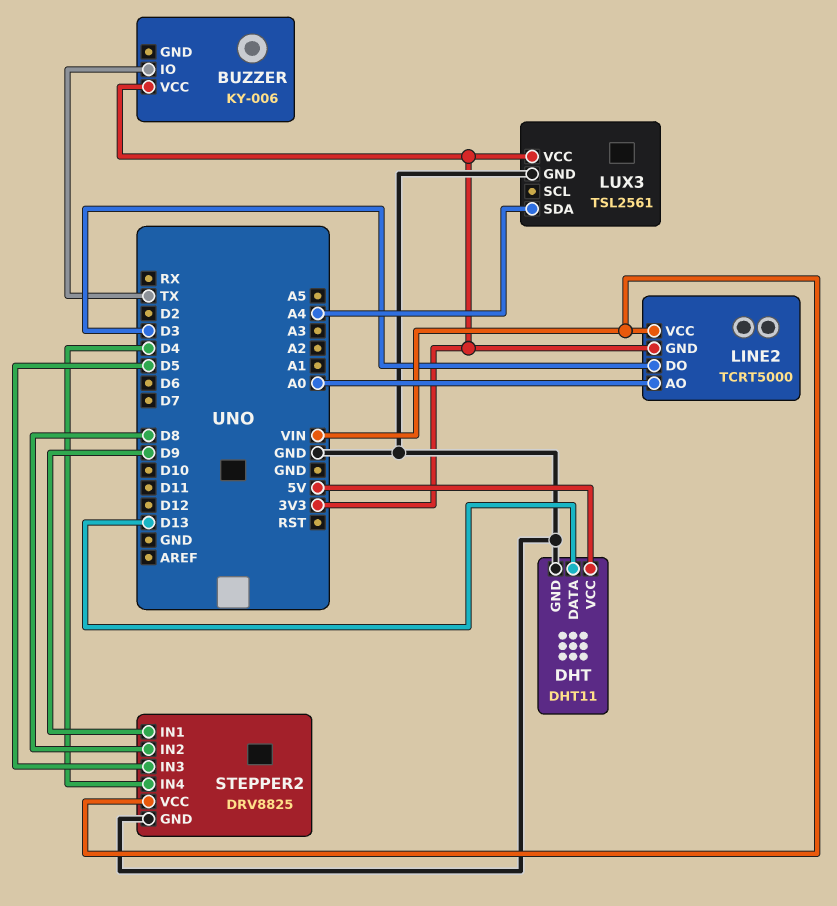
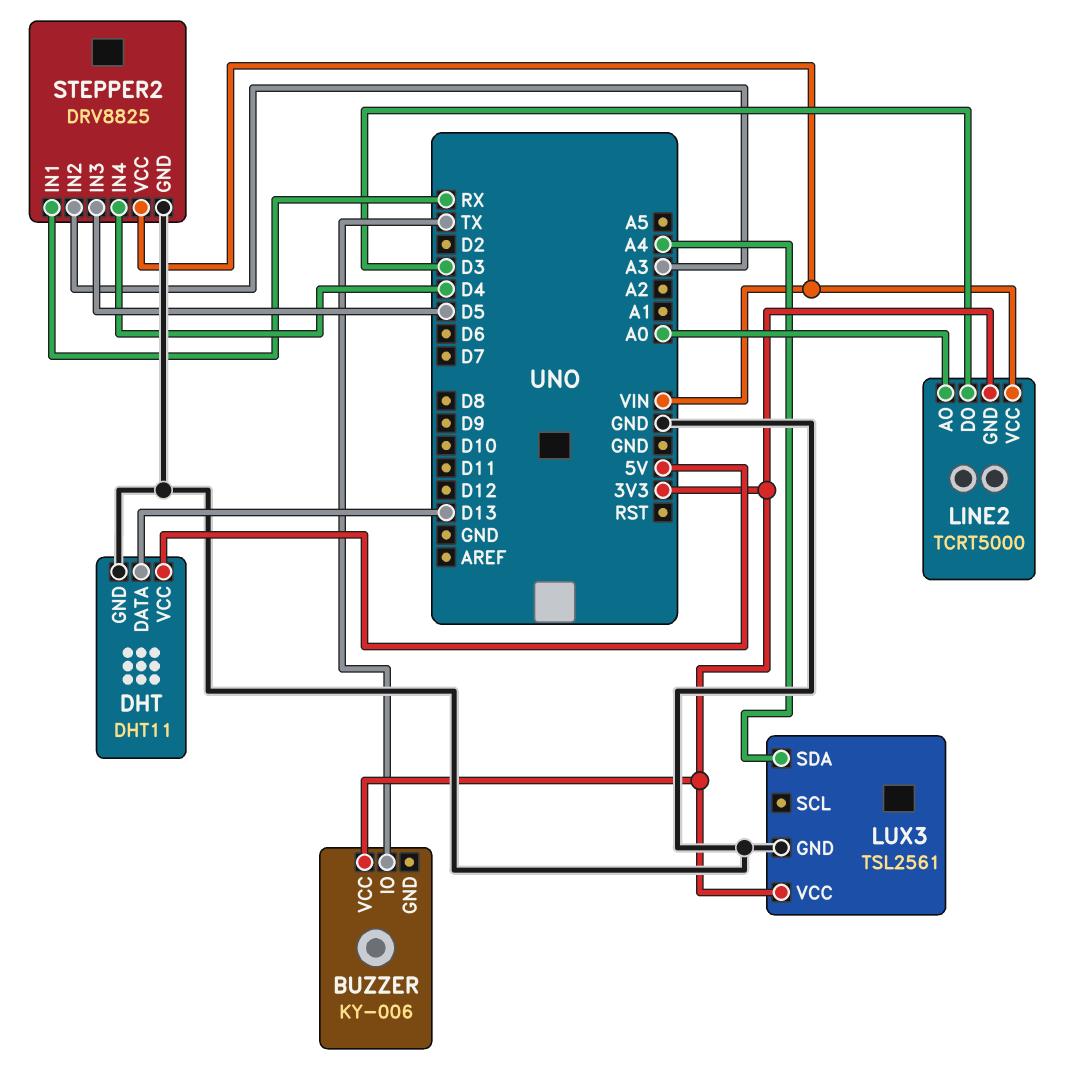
STEPPER2 pin IN1: D9 -> RX
STEPPER2 pin IN2: D8 -> A3

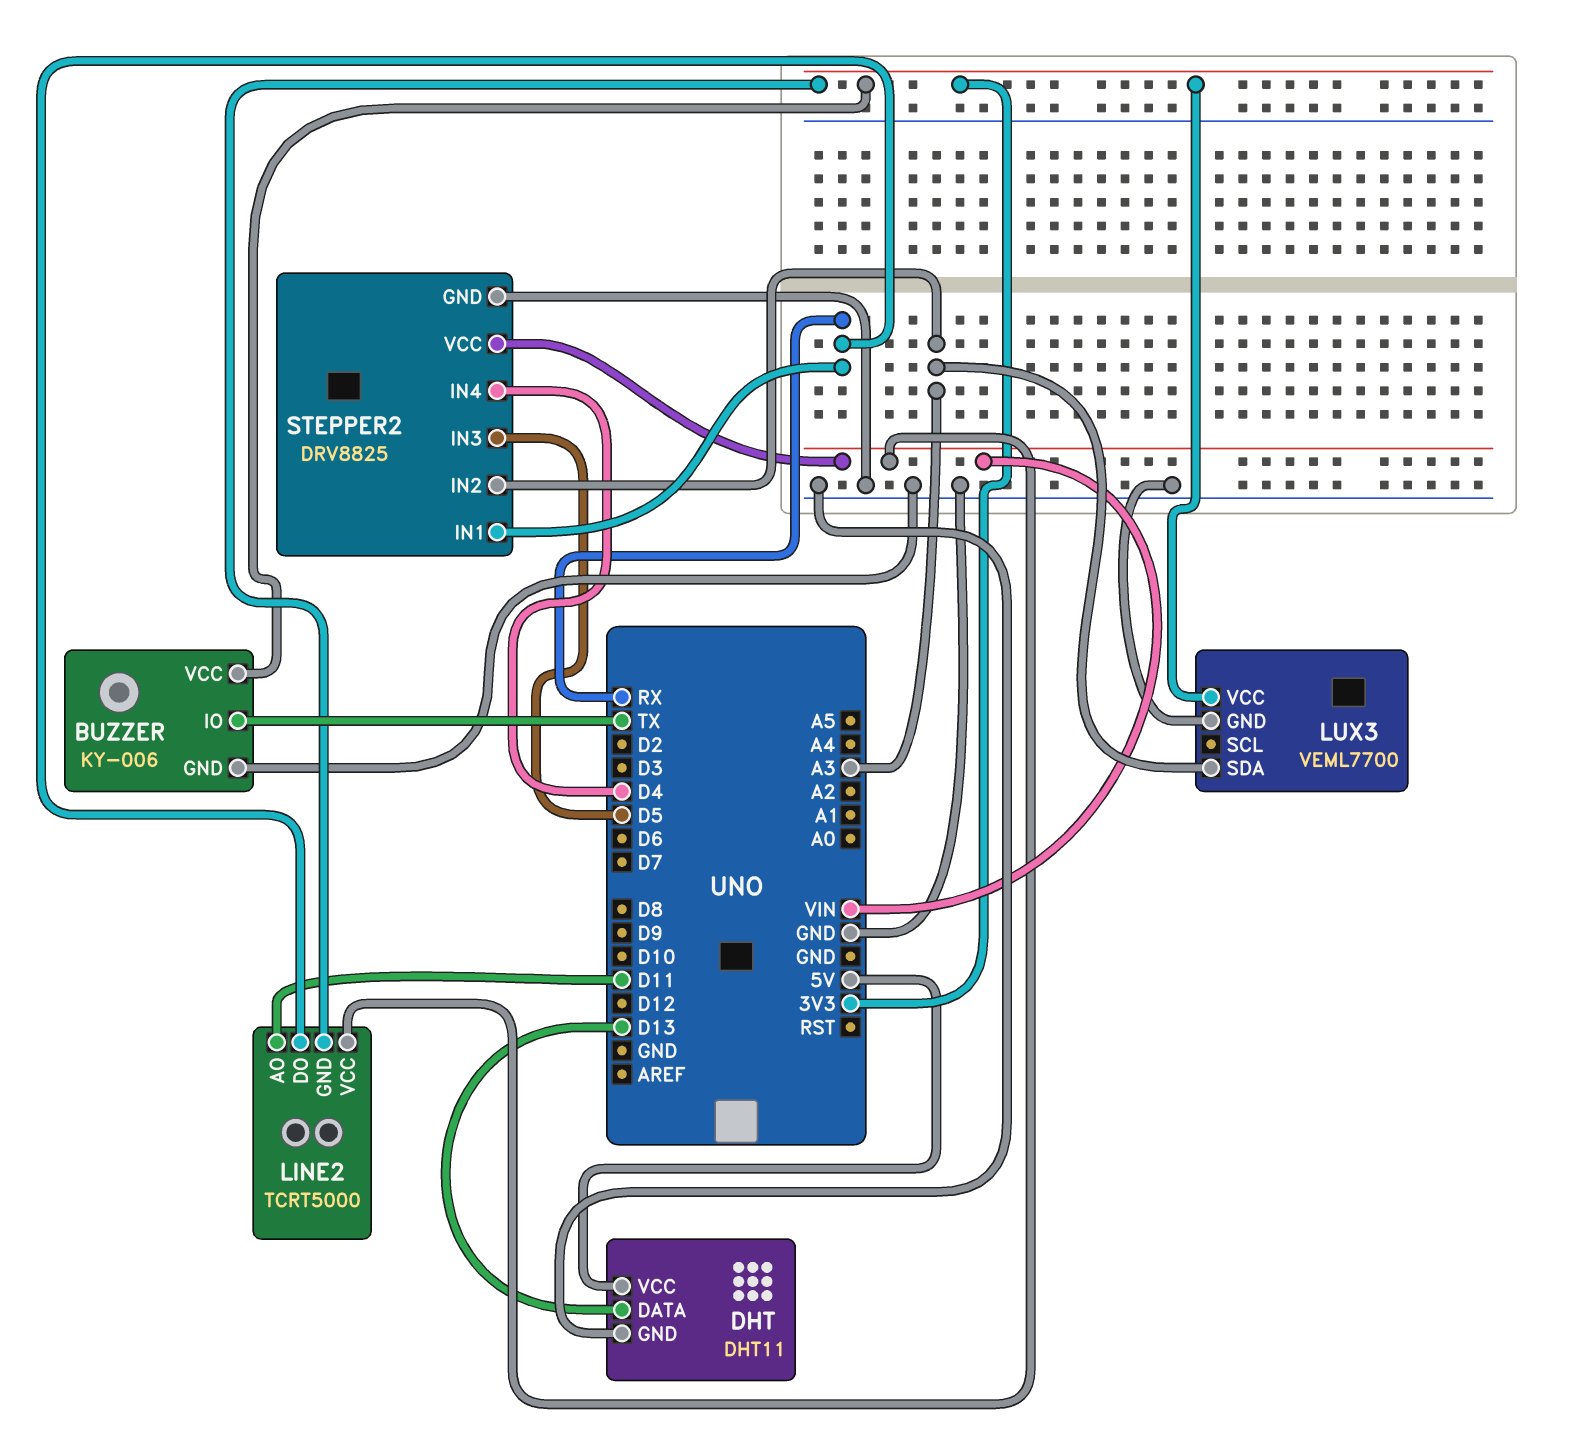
BUZZER pin GND: none -> GND
LINE2 pin AO: A0 -> D11
LINE2 pin DO: D3 -> RX
LUX3: TSL2561 -> VEML7700
LUX3 pin SDA: A4 -> A3

